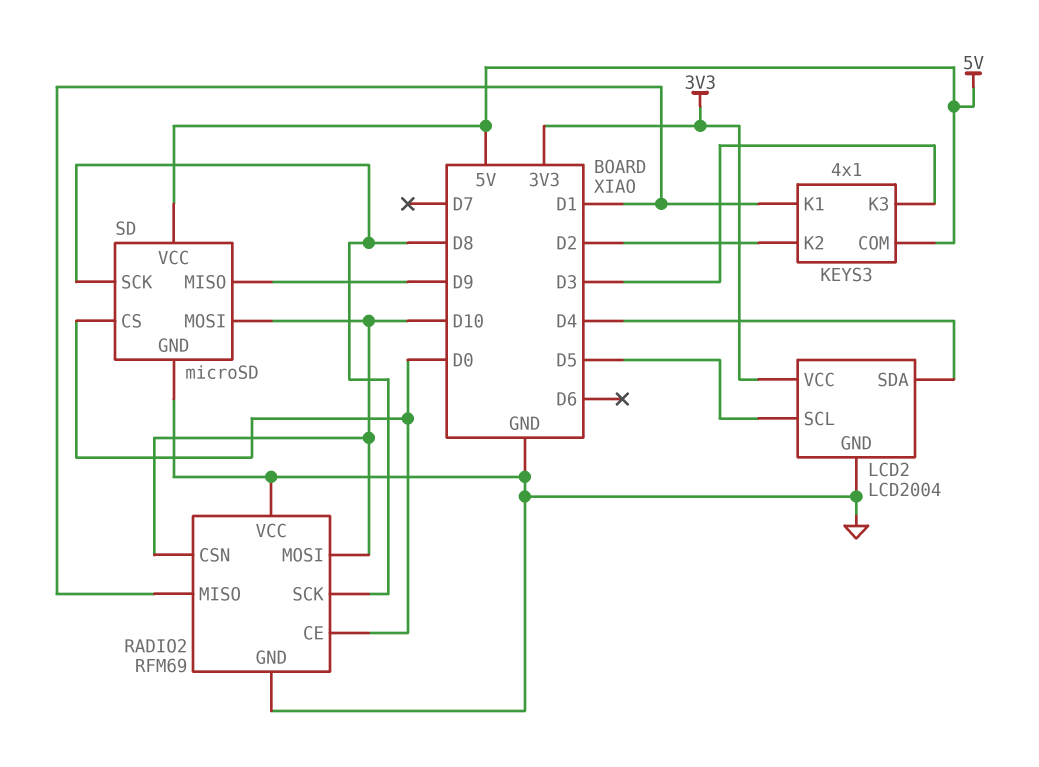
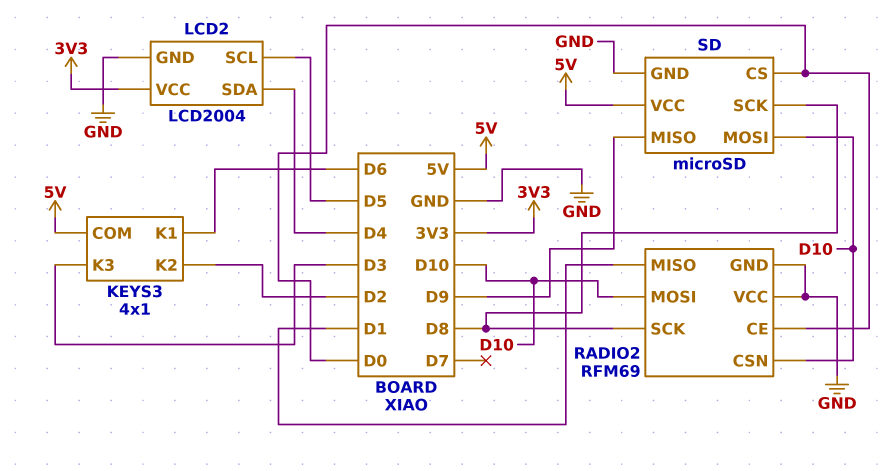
KEYS3 pin K1: D1 -> D6

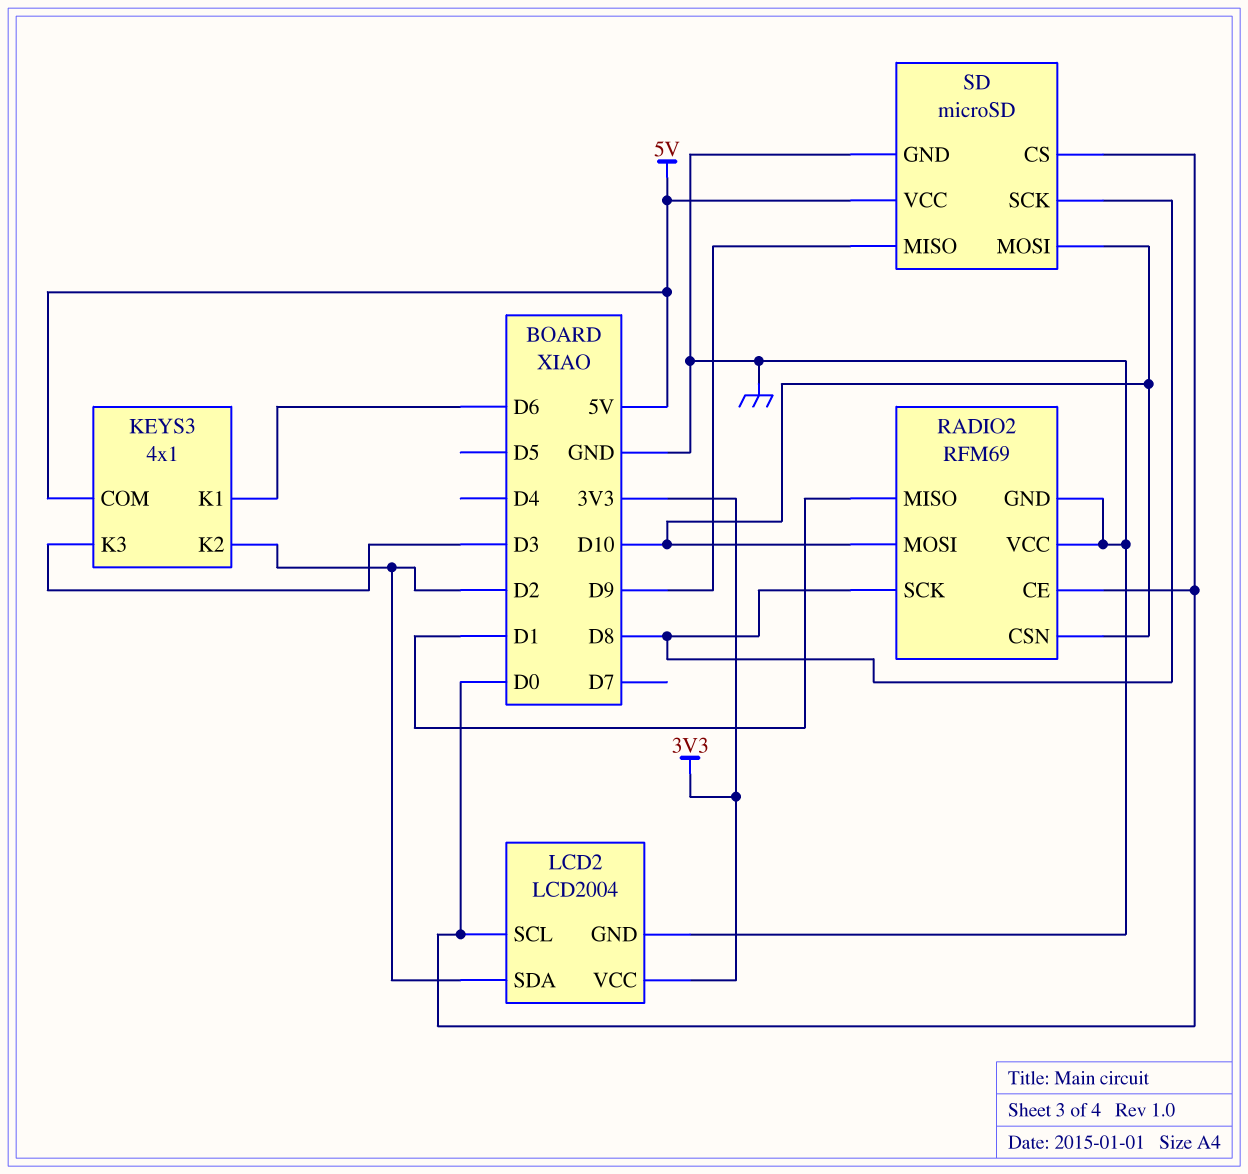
LCD2 pin SCL: D5 -> D0
LCD2 pin SDA: D4 -> D2

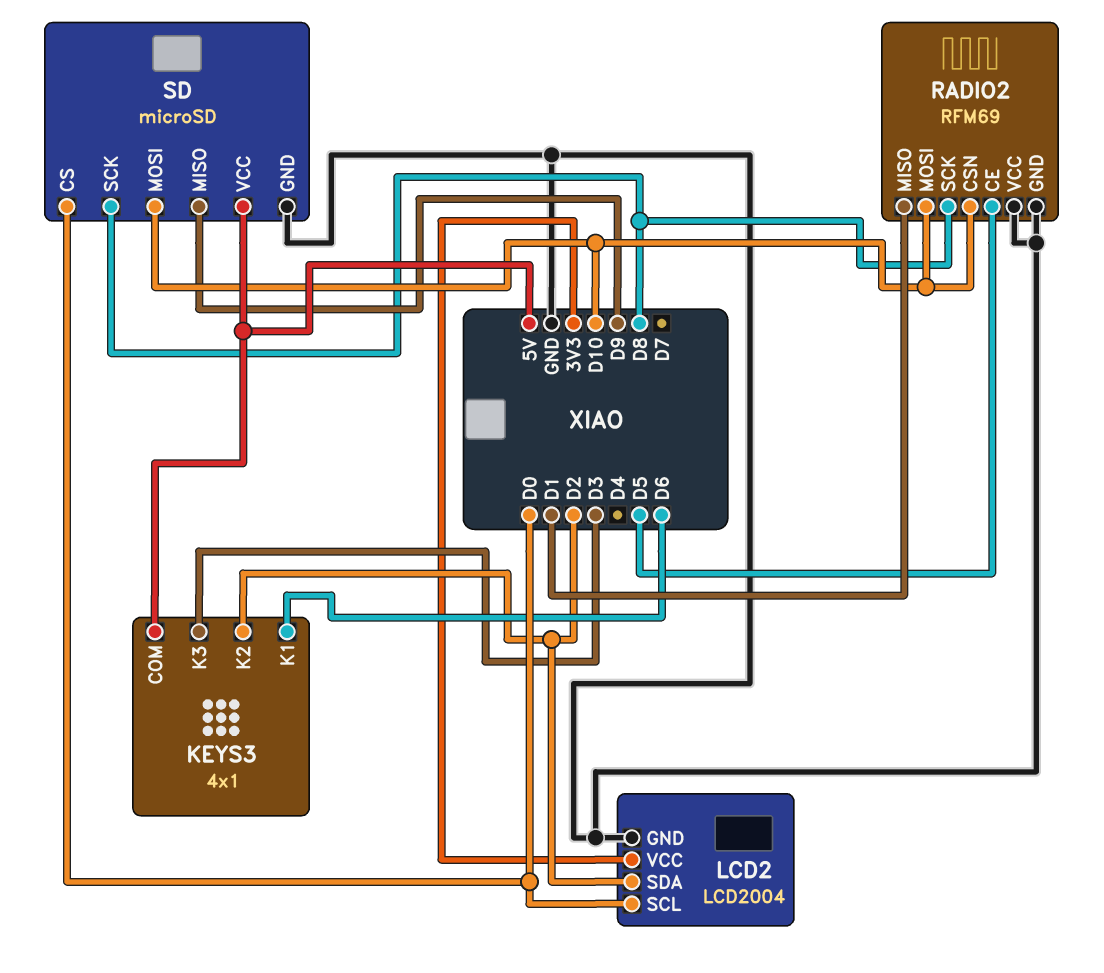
RADIO2 pin CE: D0 -> D5

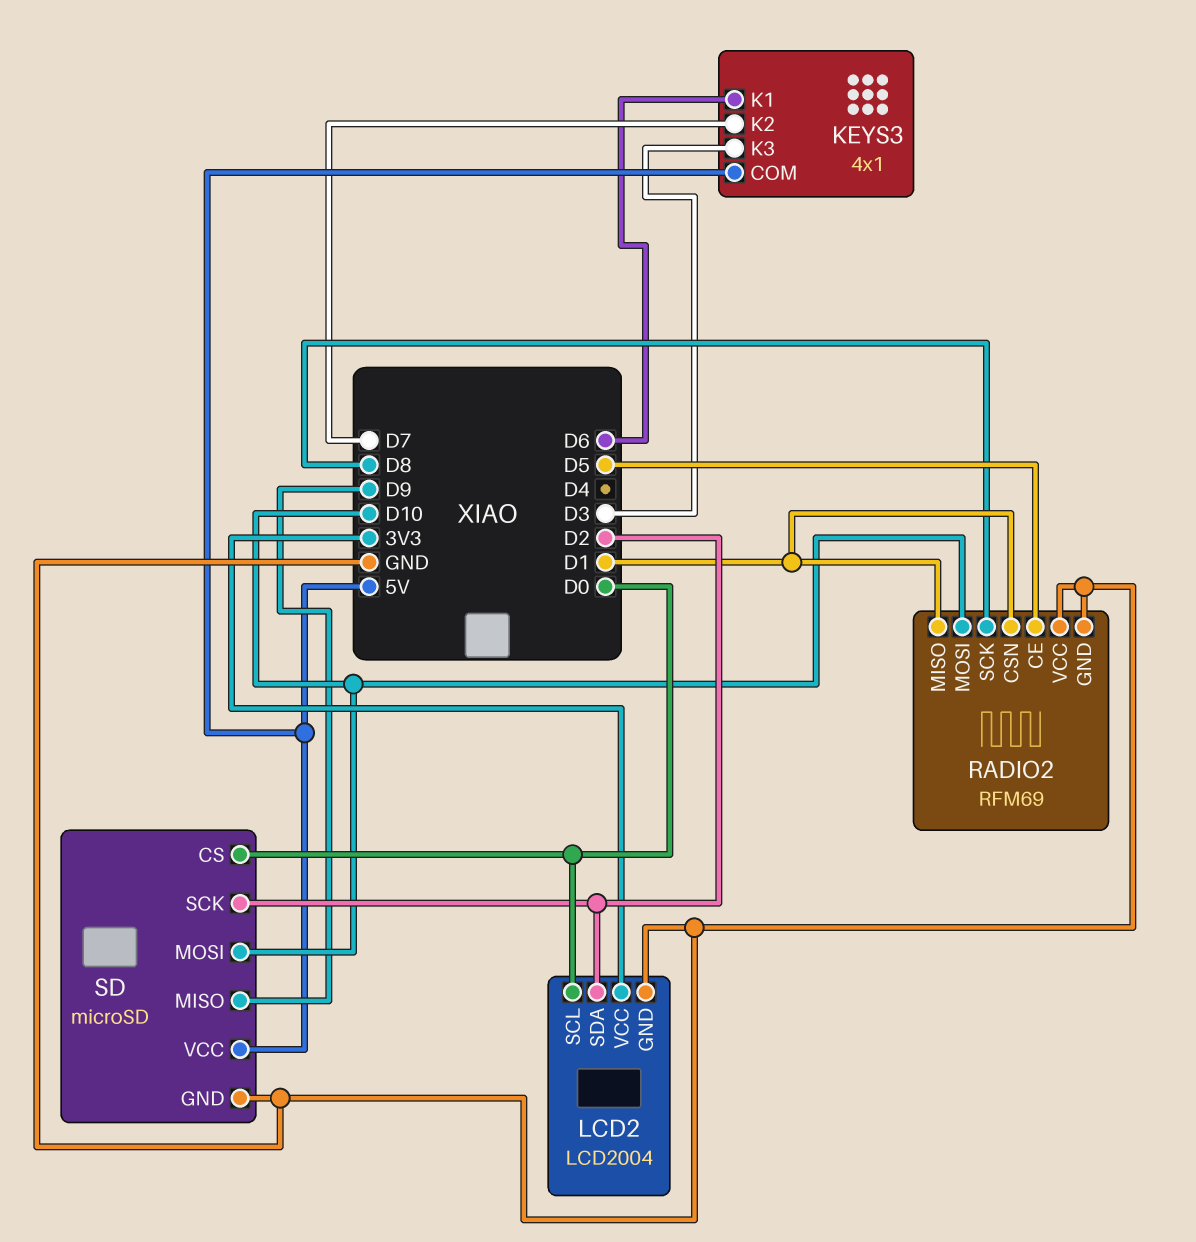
KEYS3 pin K2: D2 -> D7
RADIO2 pin CSN: D10 -> D1
SD pin SCK: D8 -> D2

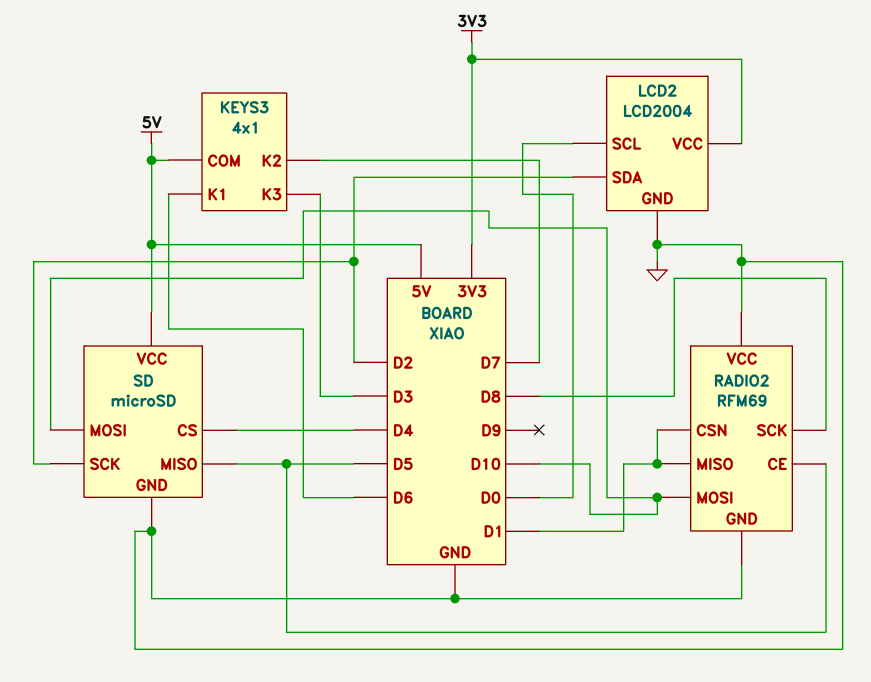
SD pin CS: D0 -> D4
SD pin MISO: D9 -> D5

